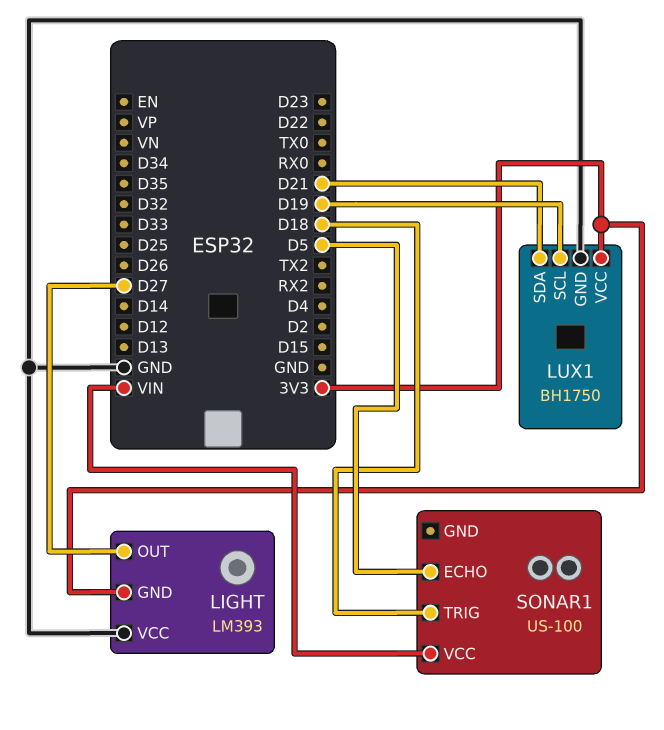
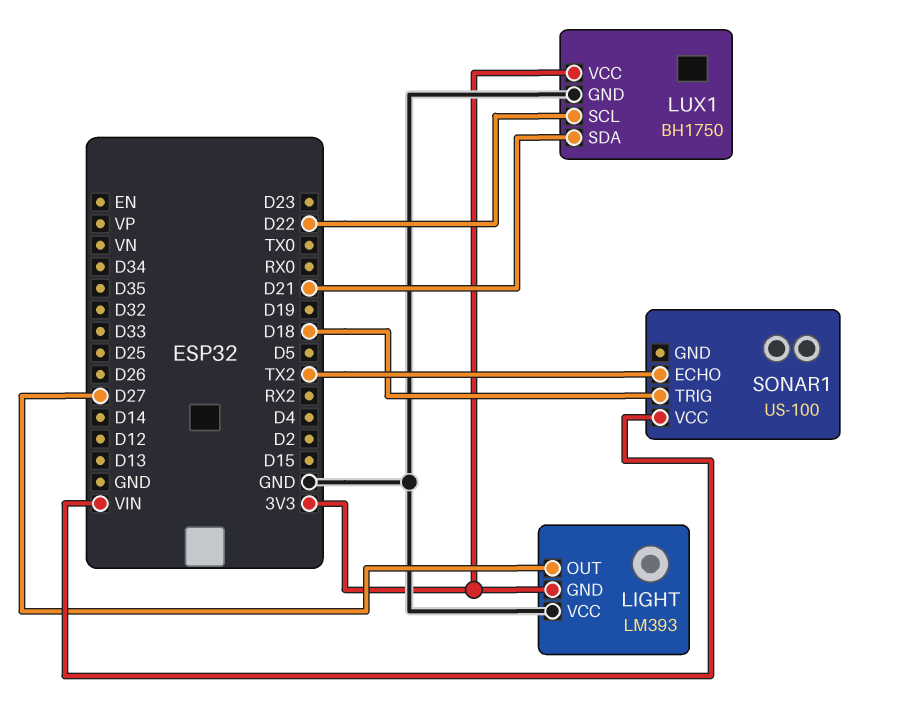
LUX1 pin SCL: D19 -> D22
SONAR1 pin ECHO: D5 -> TX2

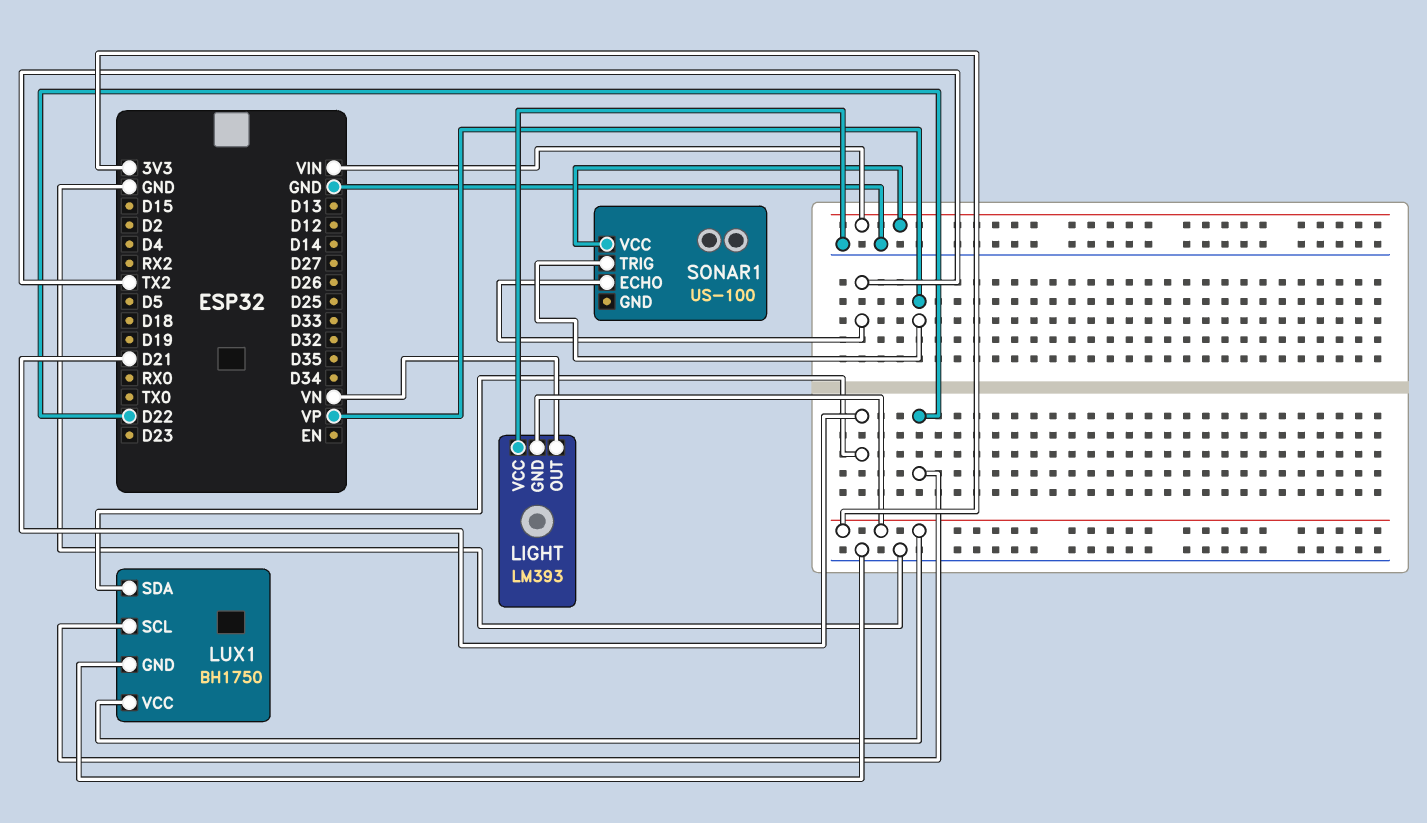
LIGHT pin OUT: D27 -> VN
SONAR1 pin TRIG: D18 -> VP

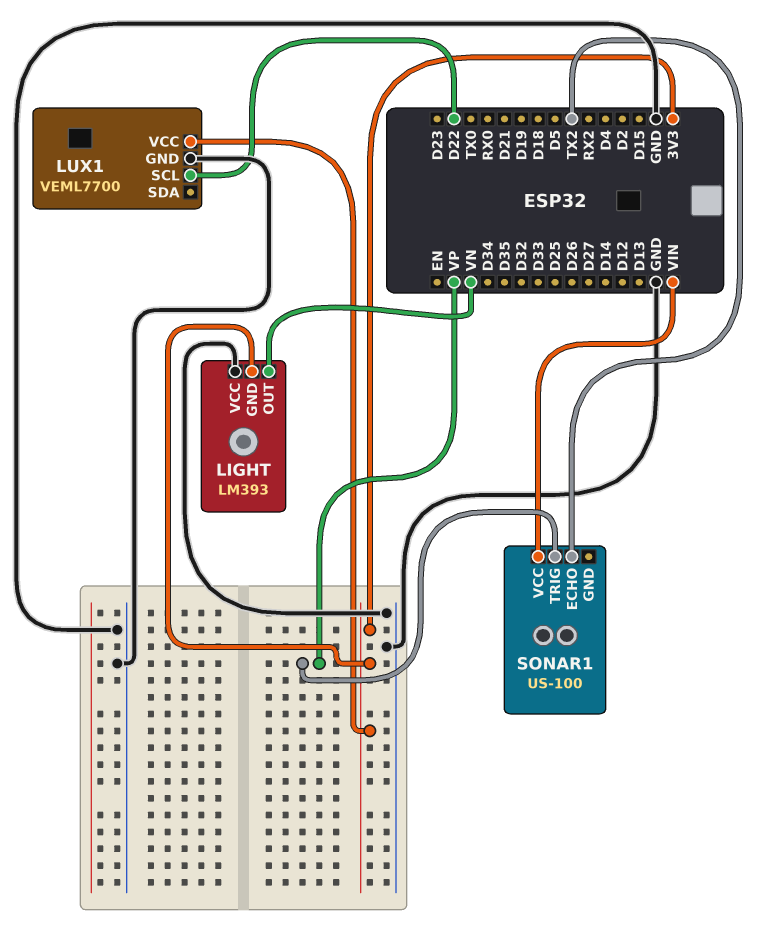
LUX1: BH1750 -> VEML7700
LUX1 pin SDA: D21 -> none

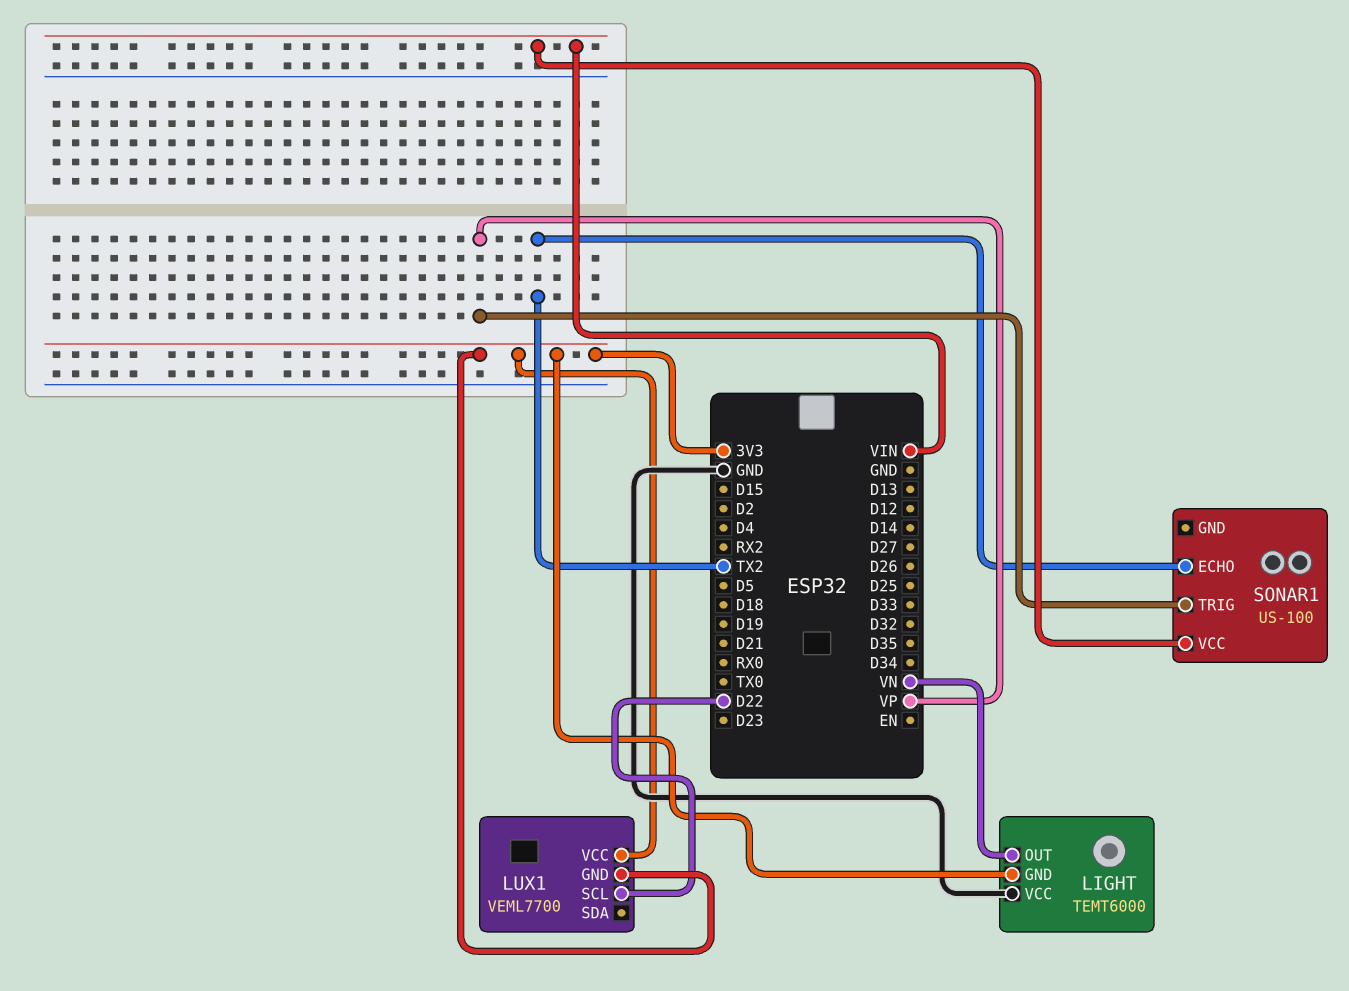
LIGHT: LM393 -> TEMT6000
LUX1 pin GND: GND -> 3V3

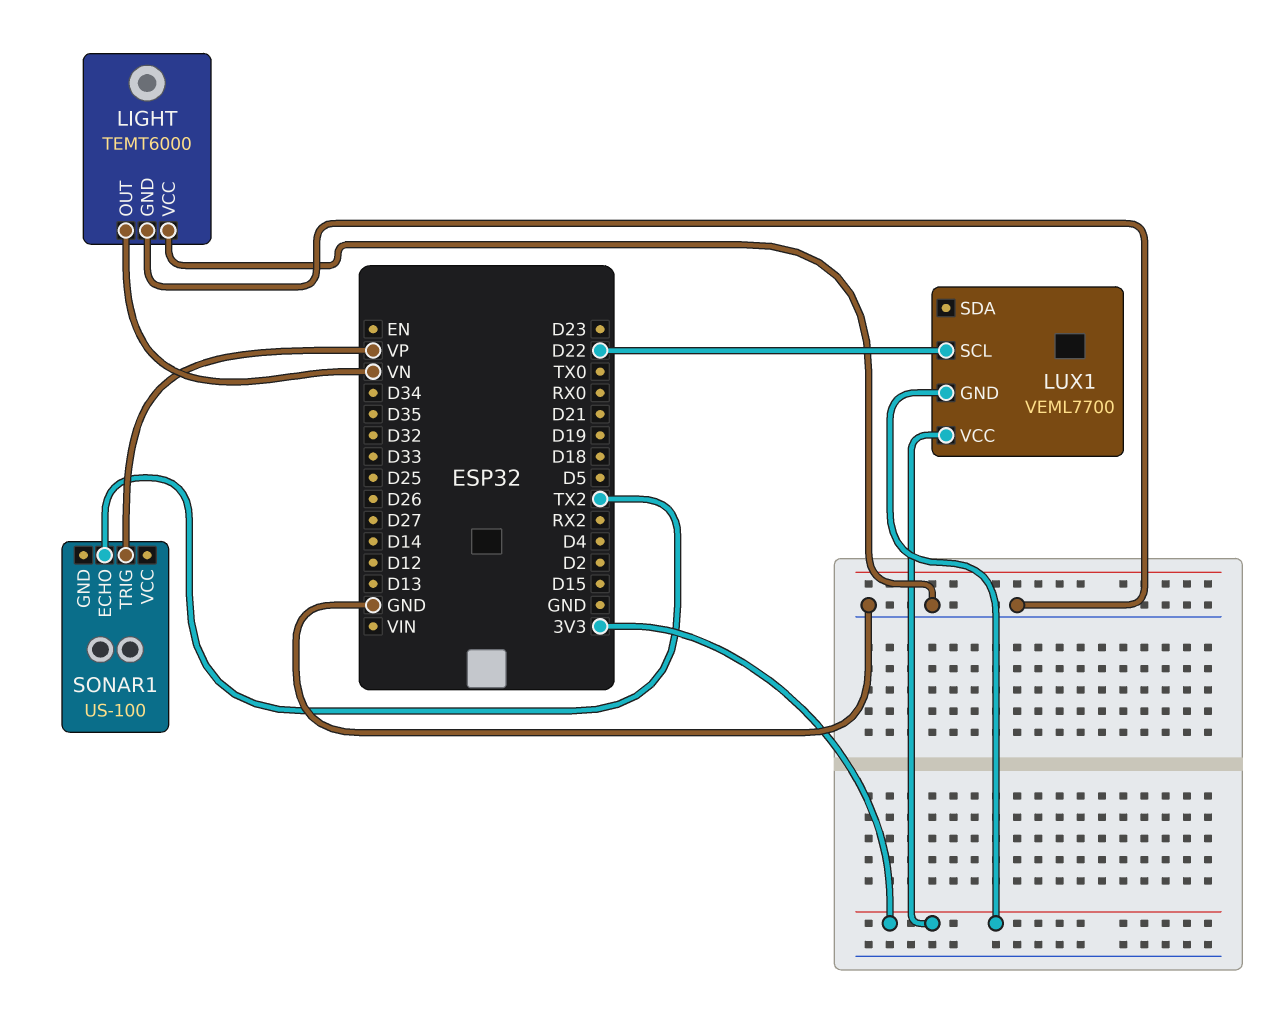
LIGHT pin GND: 3V3 -> GND
SONAR1 pin VCC: VIN -> none

